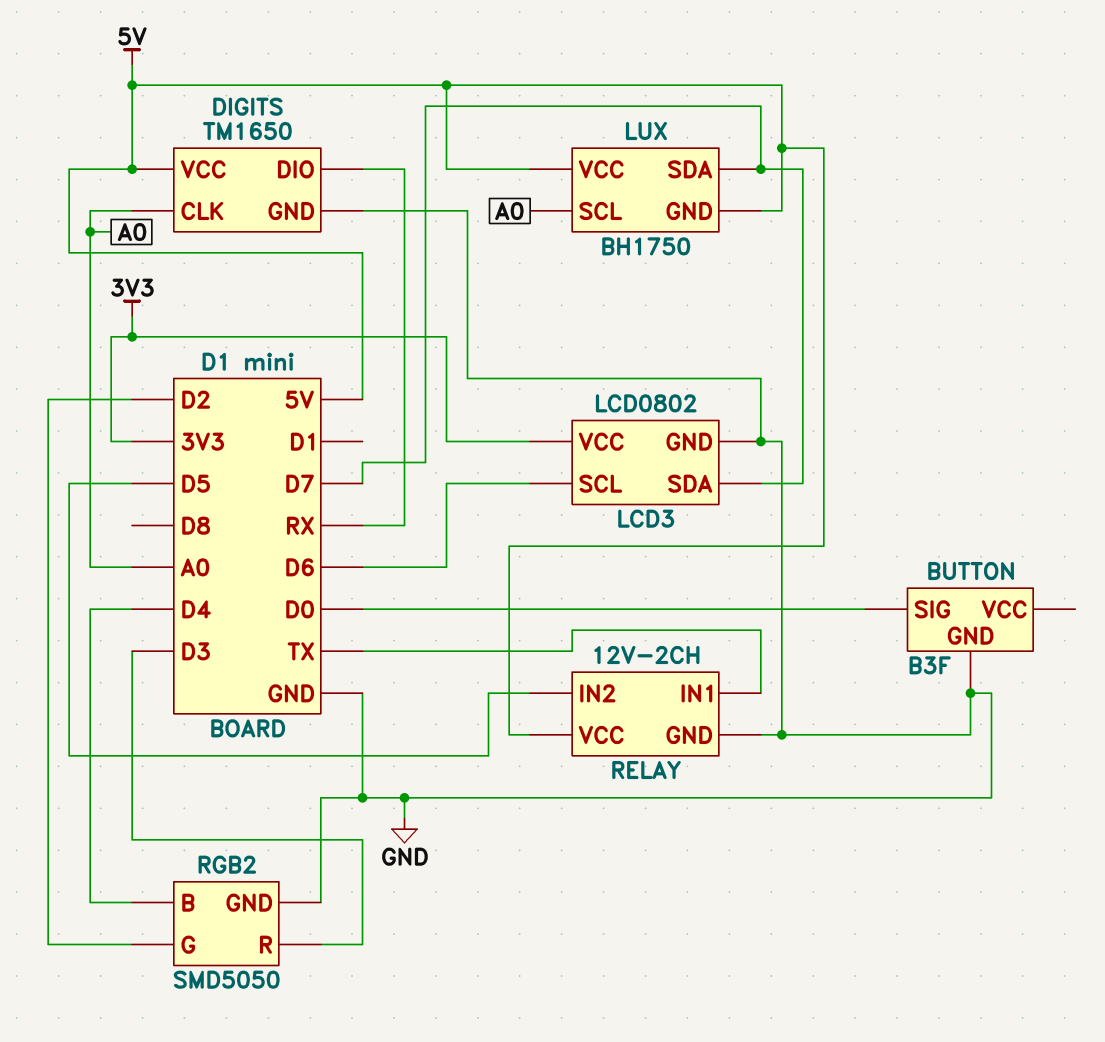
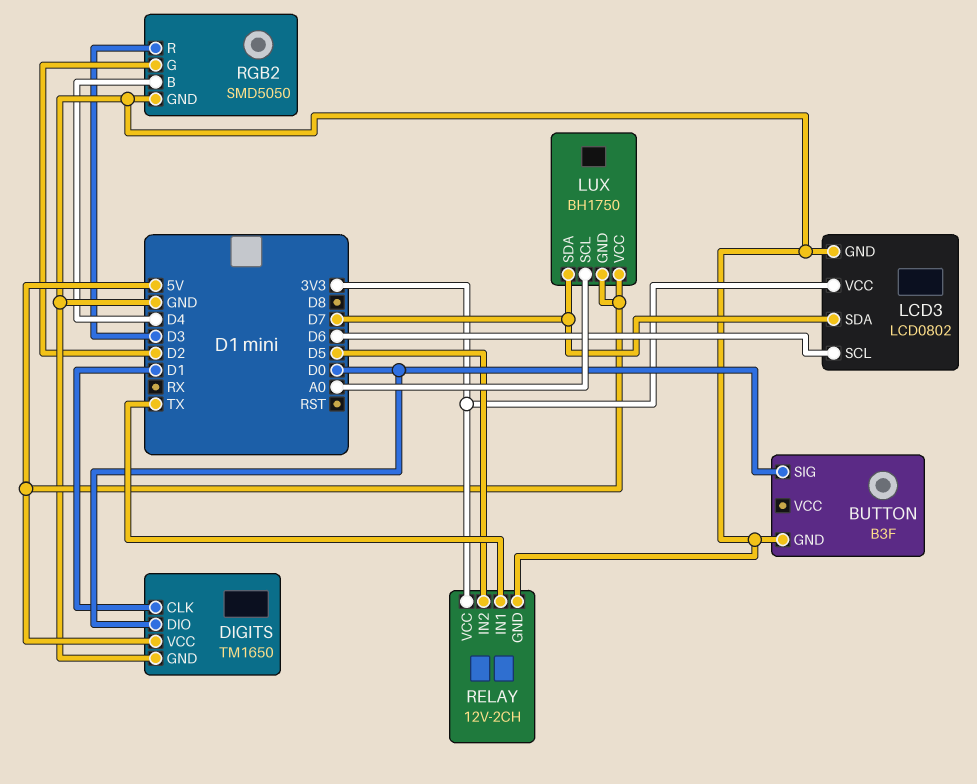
DIGITS pin CLK: A0 -> D1
DIGITS pin DIO: RX -> D0
RELAY pin VCC: 5V -> 3V3

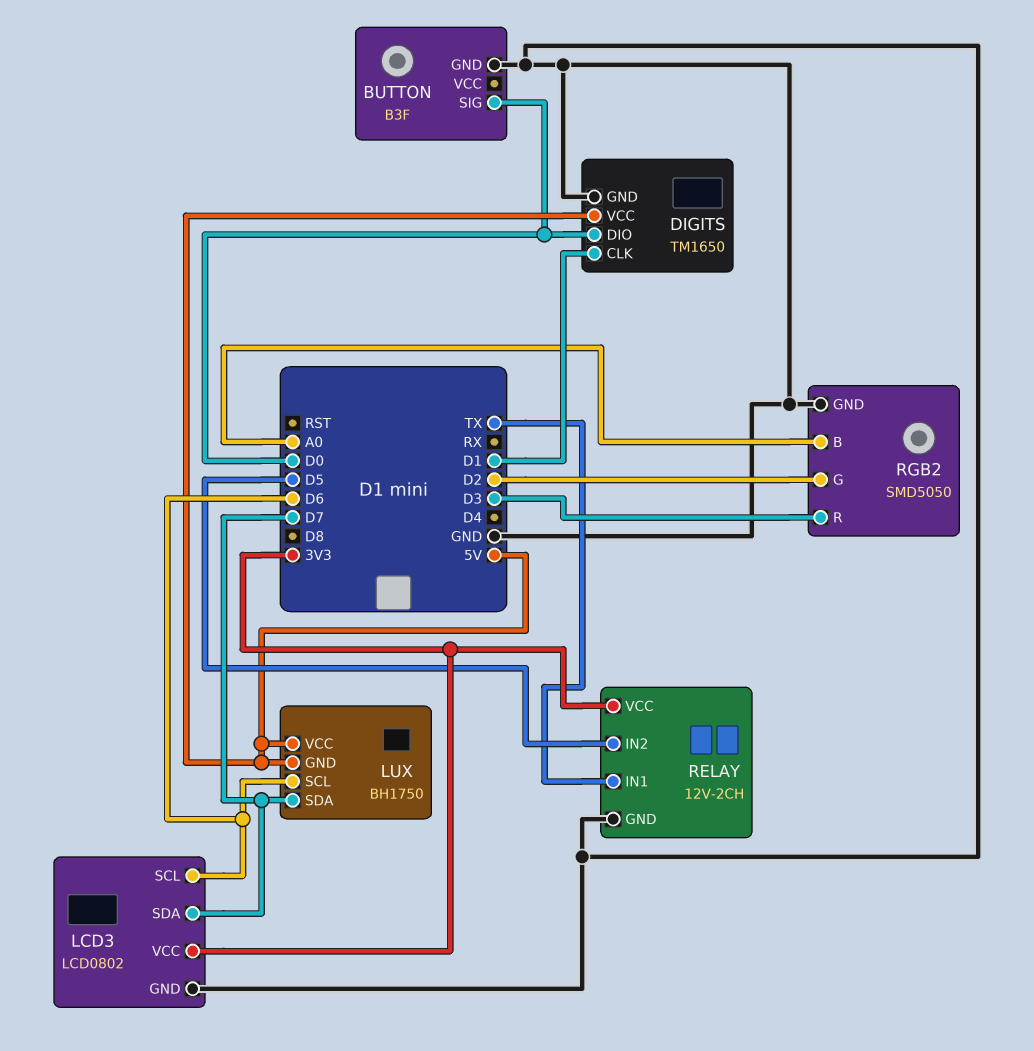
LUX pin SCL: A0 -> D6
RGB2 pin B: D4 -> A0

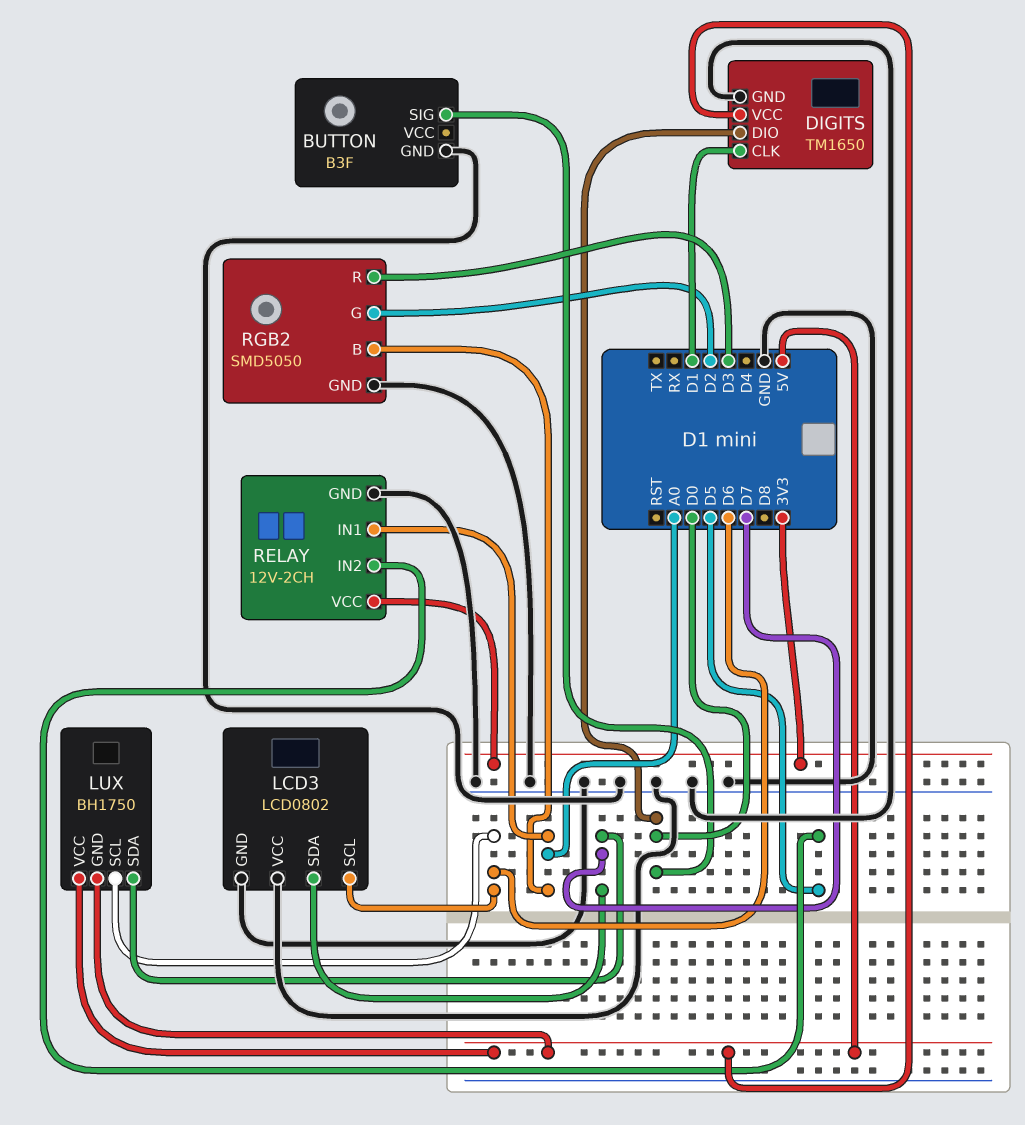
LCD3 pin VCC: 3V3 -> GND
RELAY pin IN1: TX -> A0

